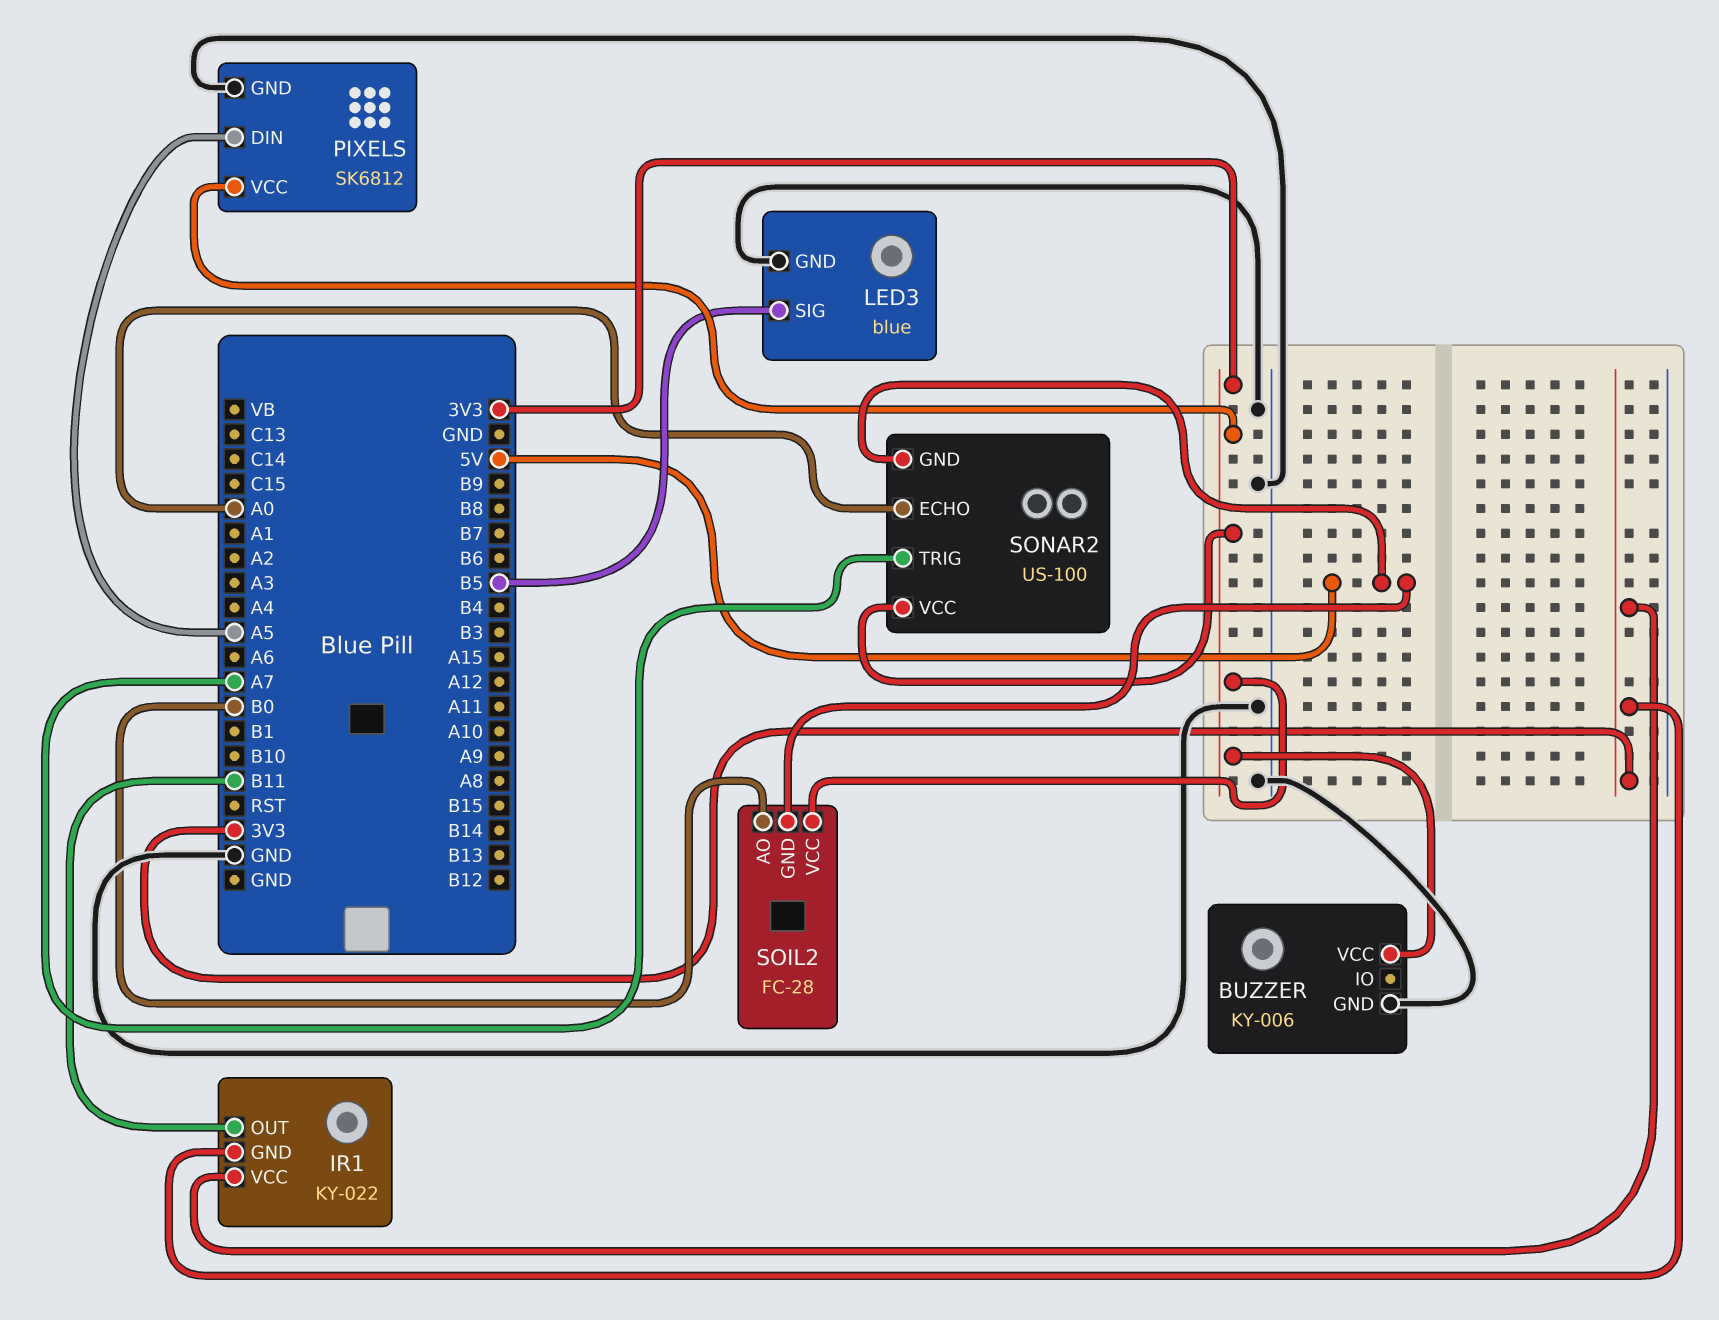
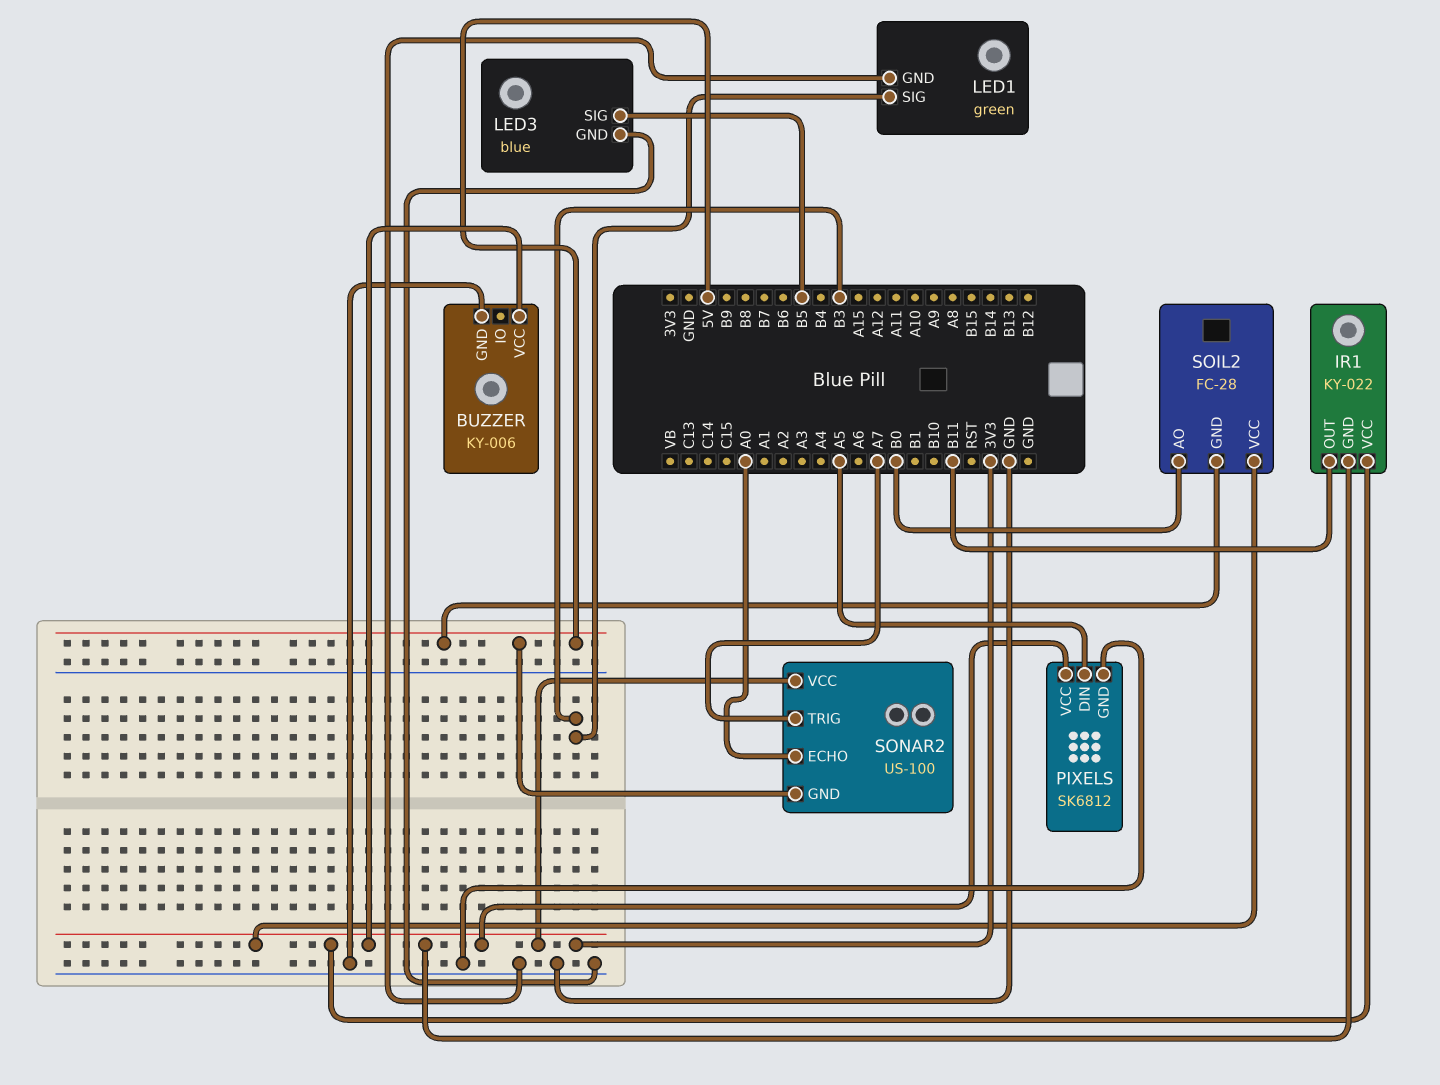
LED1: none -> green
LED1 pin GND: none -> GND
LED1 pin SIG: none -> B3

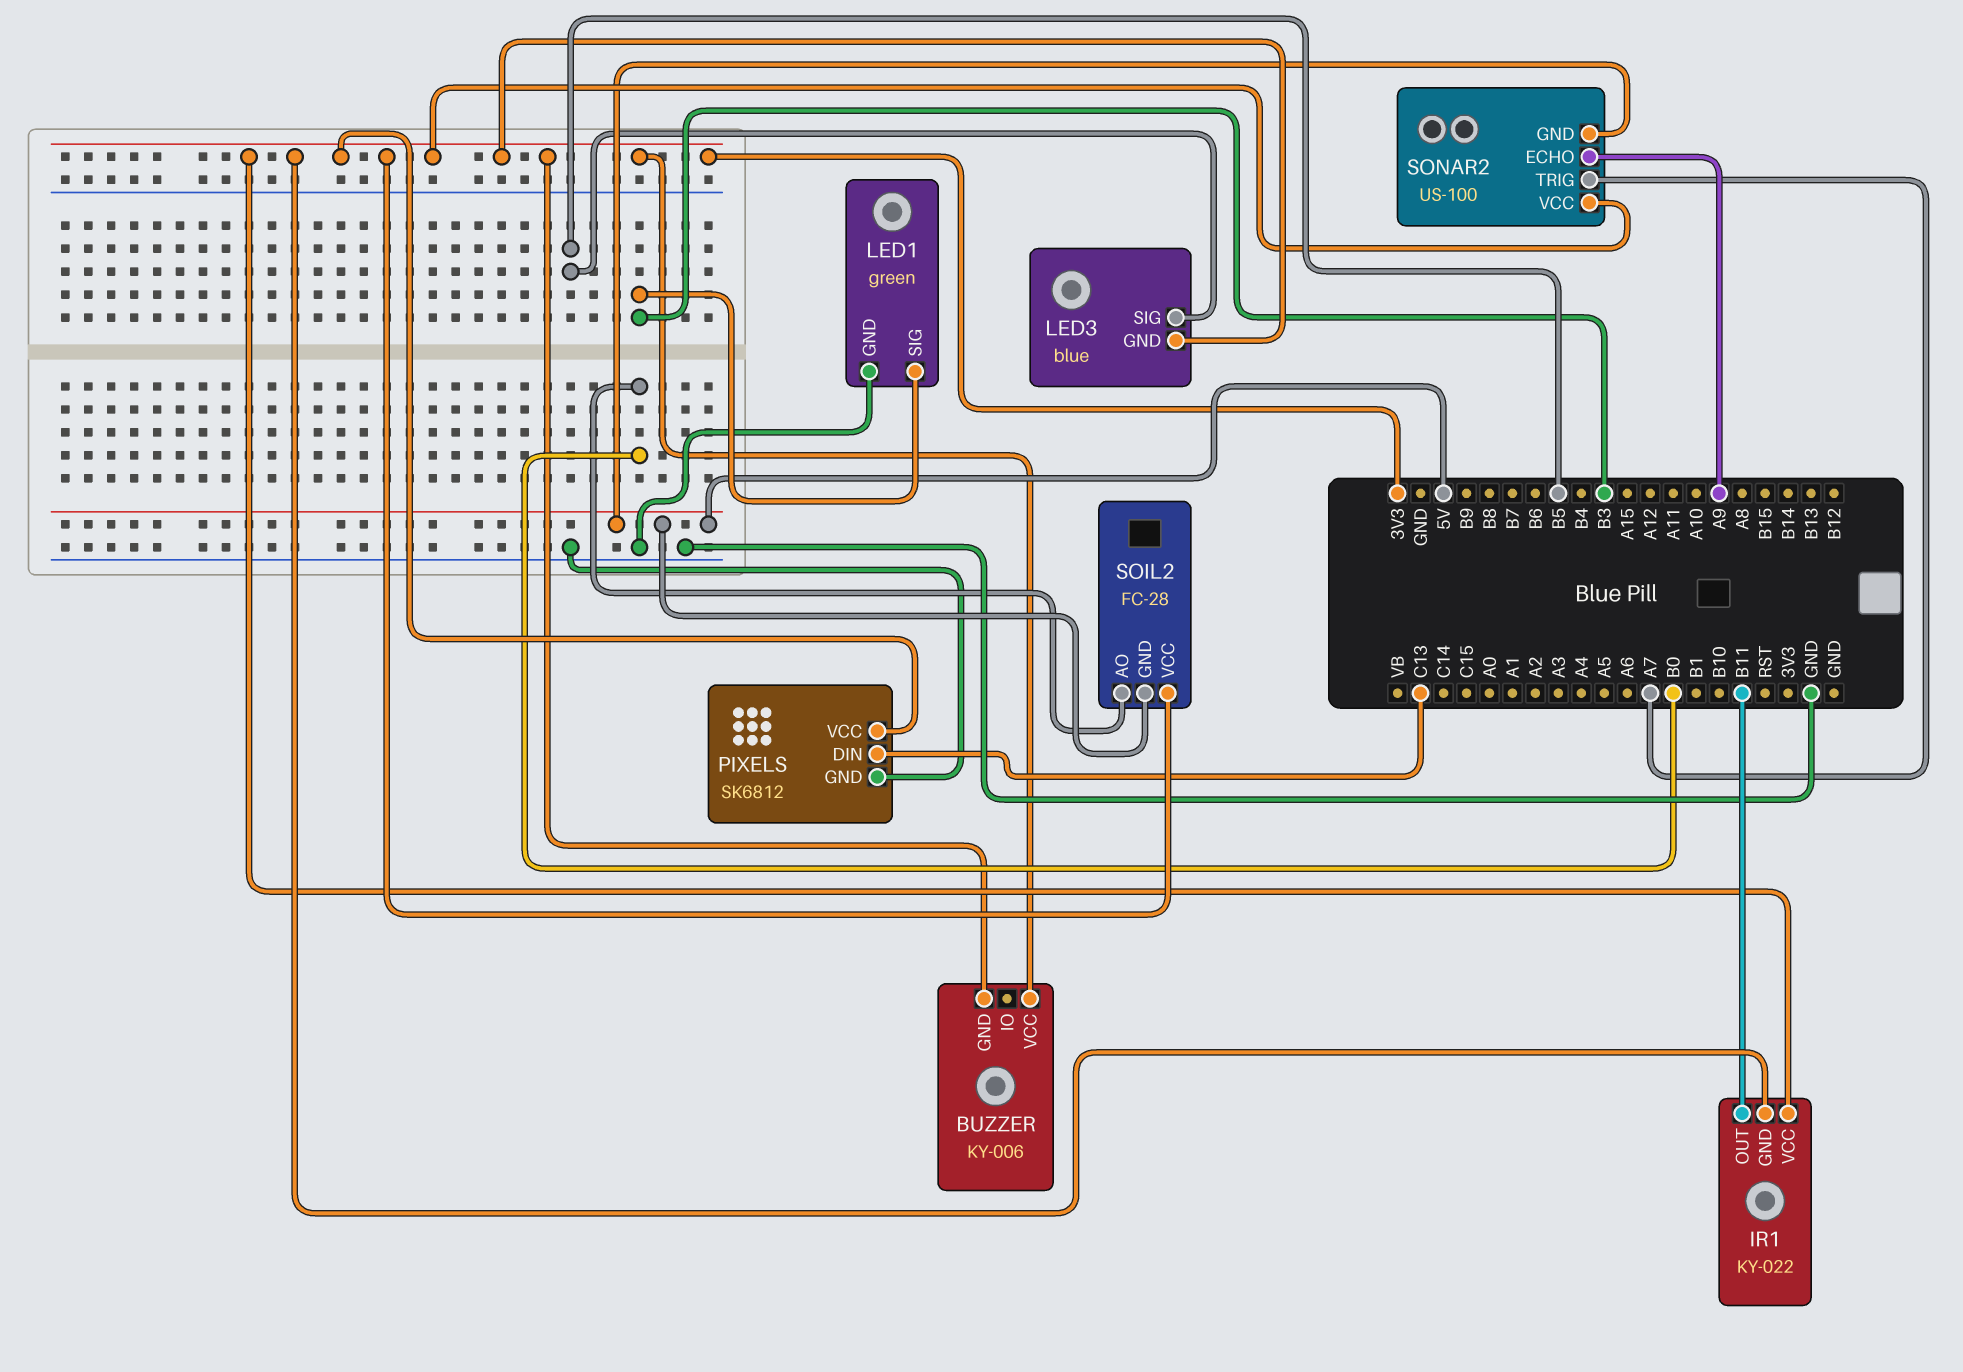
BUZZER pin GND: GND -> 3V3
LED3 pin GND: GND -> 3V3
PIXELS pin DIN: A5 -> C13
SONAR2 pin ECHO: A0 -> A9

